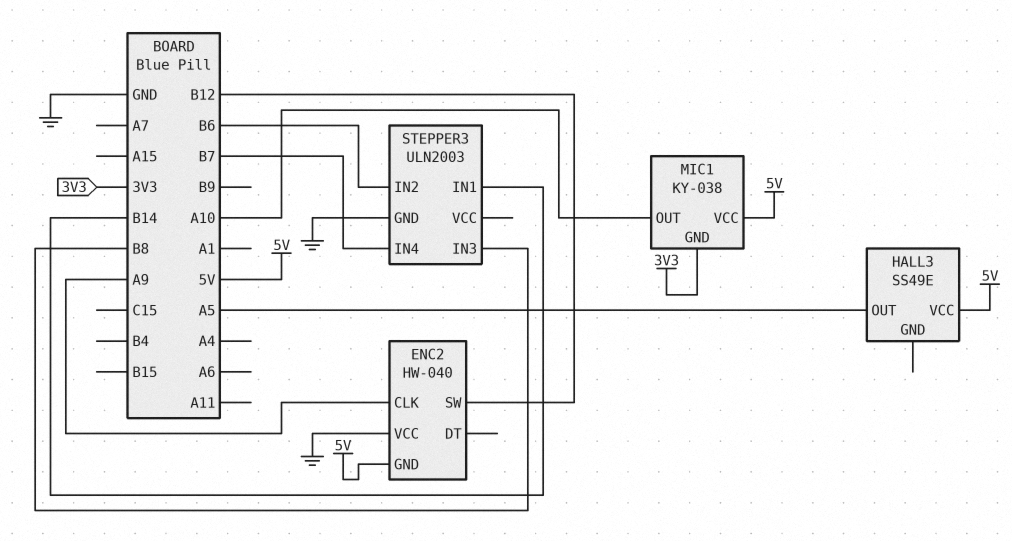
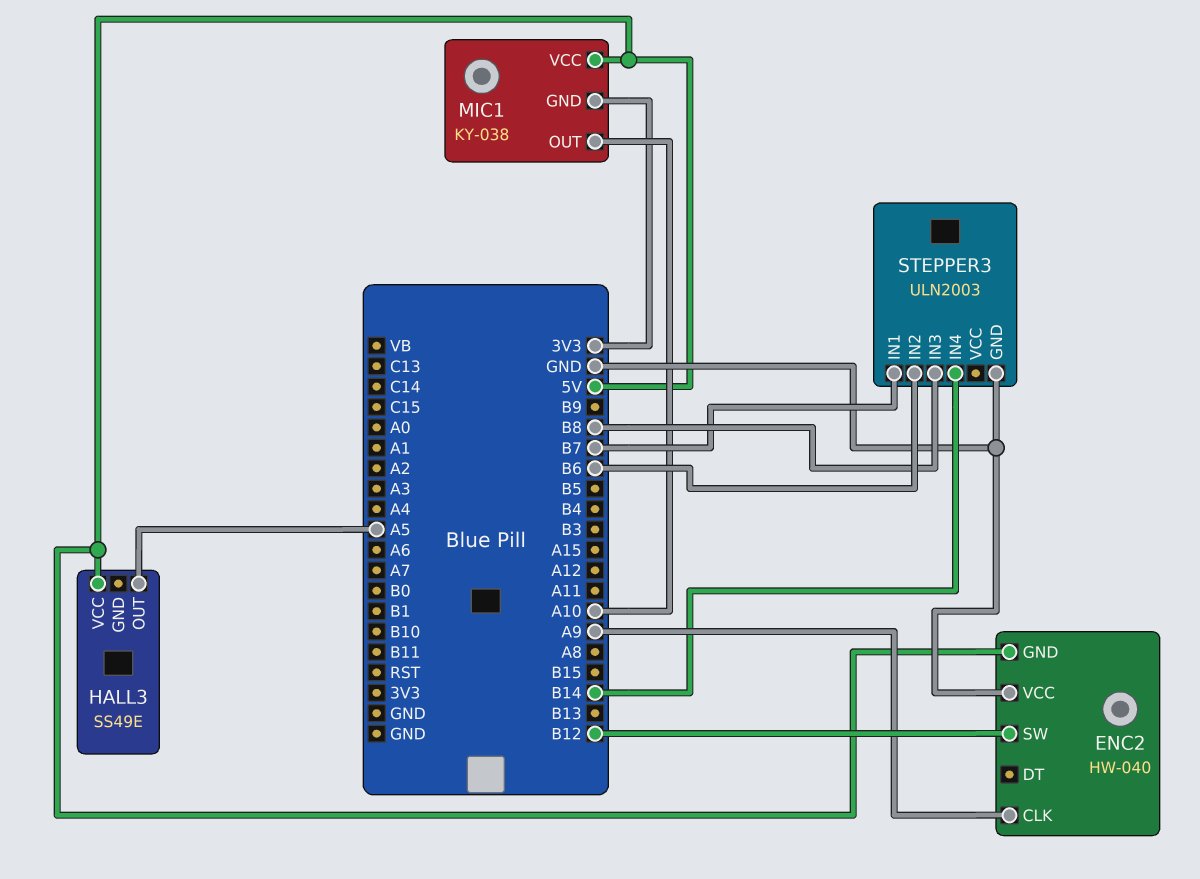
STEPPER3 pin IN1: B14 -> B7
STEPPER3 pin IN4: B7 -> B14

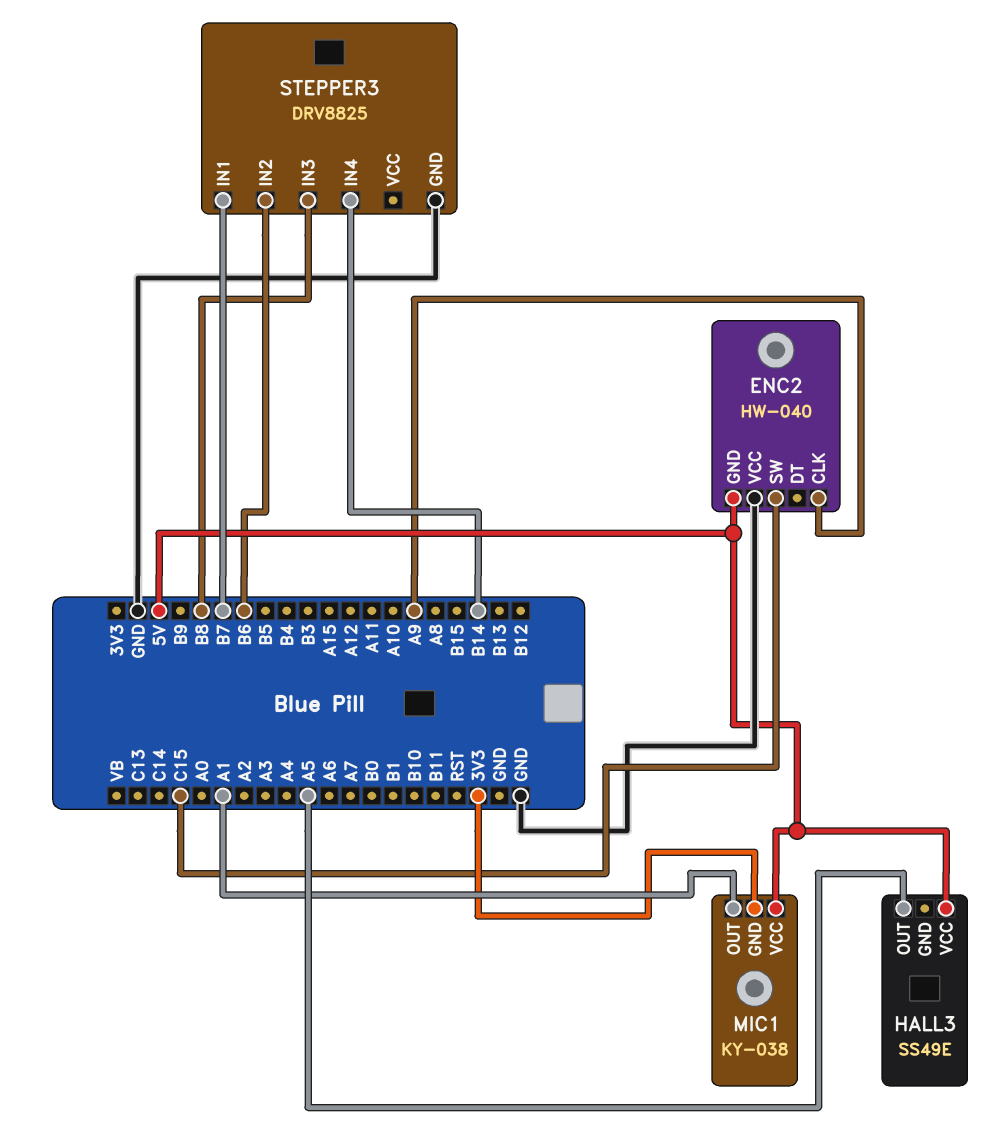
ENC2 pin SW: B12 -> C15
MIC1 pin OUT: A10 -> A1
STEPPER3: ULN2003 -> DRV8825

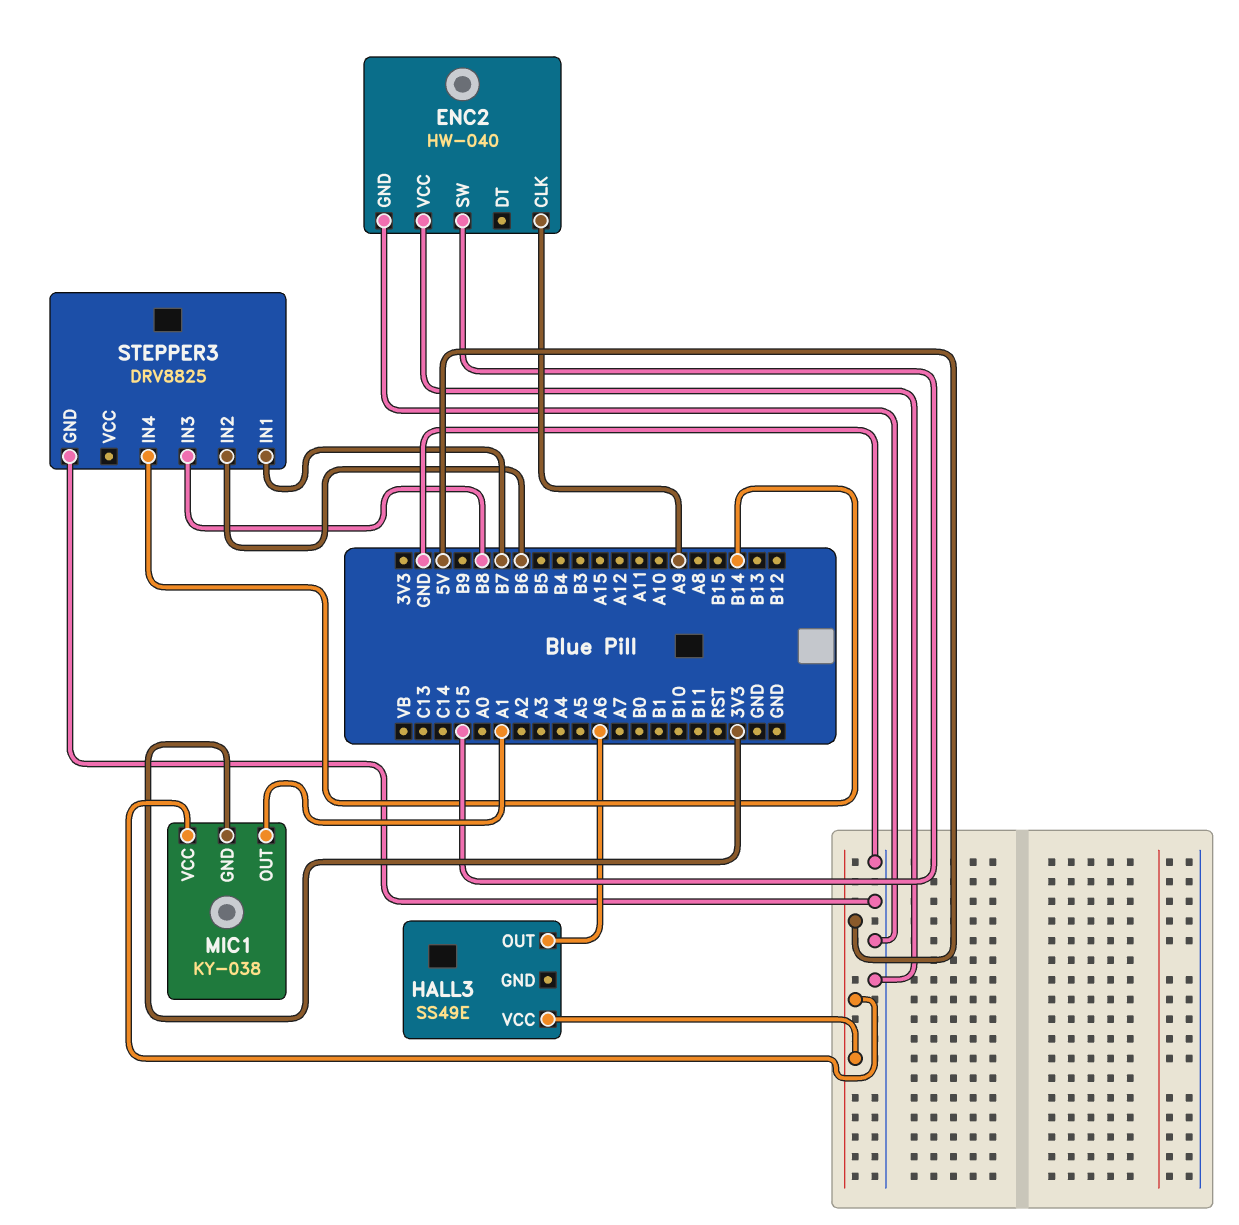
ENC2 pin GND: 5V -> GND
HALL3 pin OUT: A5 -> A6

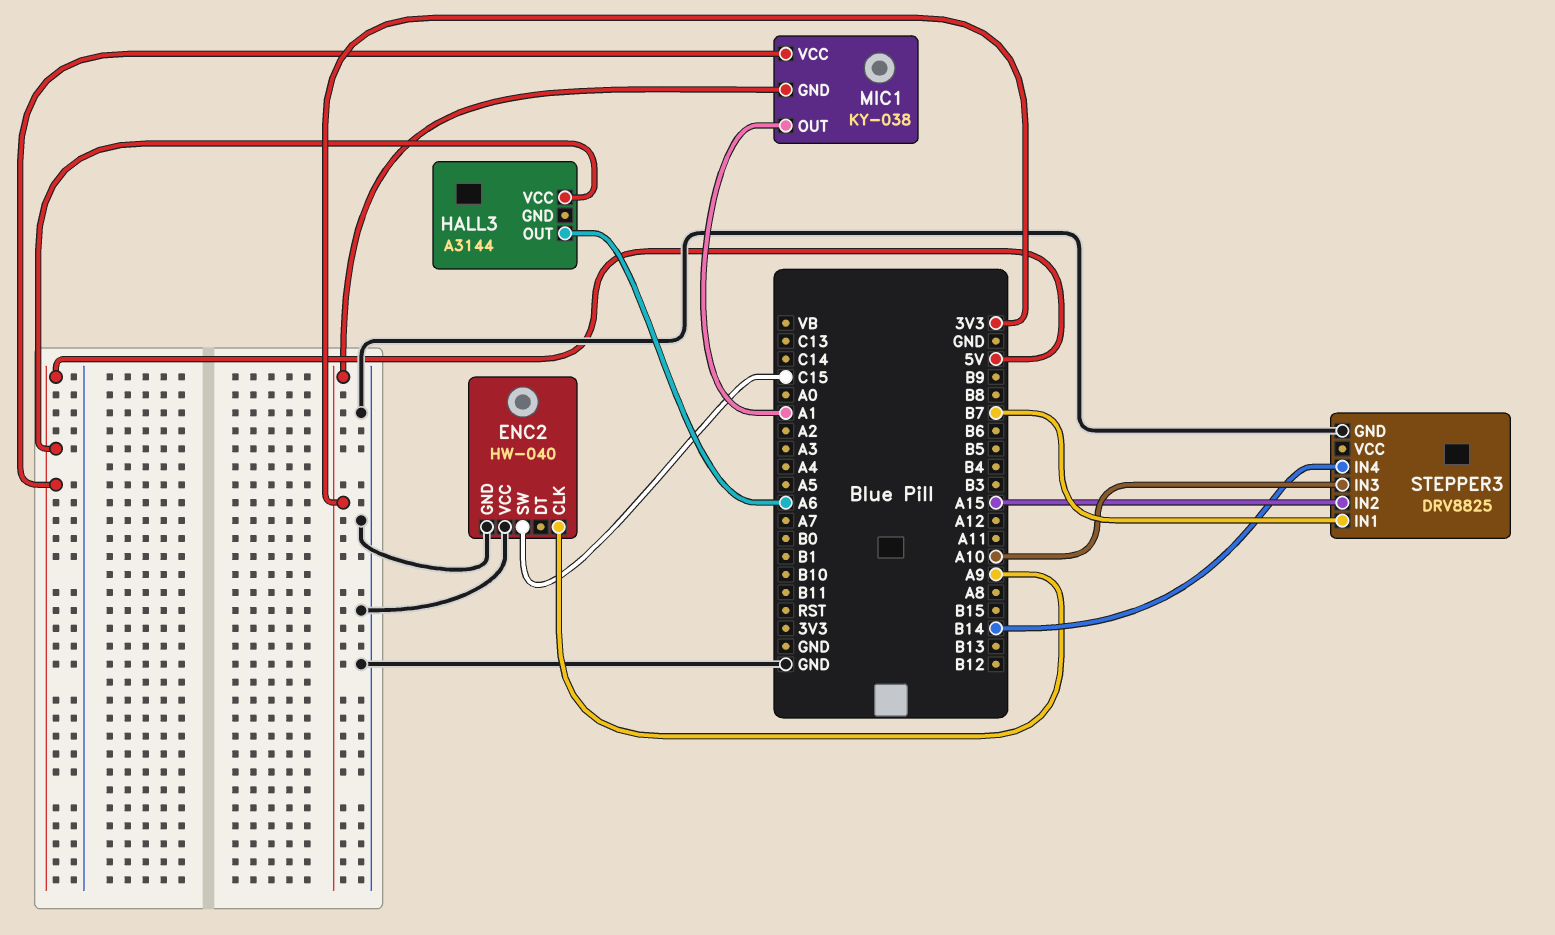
HALL3: SS49E -> A3144
STEPPER3 pin IN2: B6 -> A15
STEPPER3 pin IN3: B8 -> A10

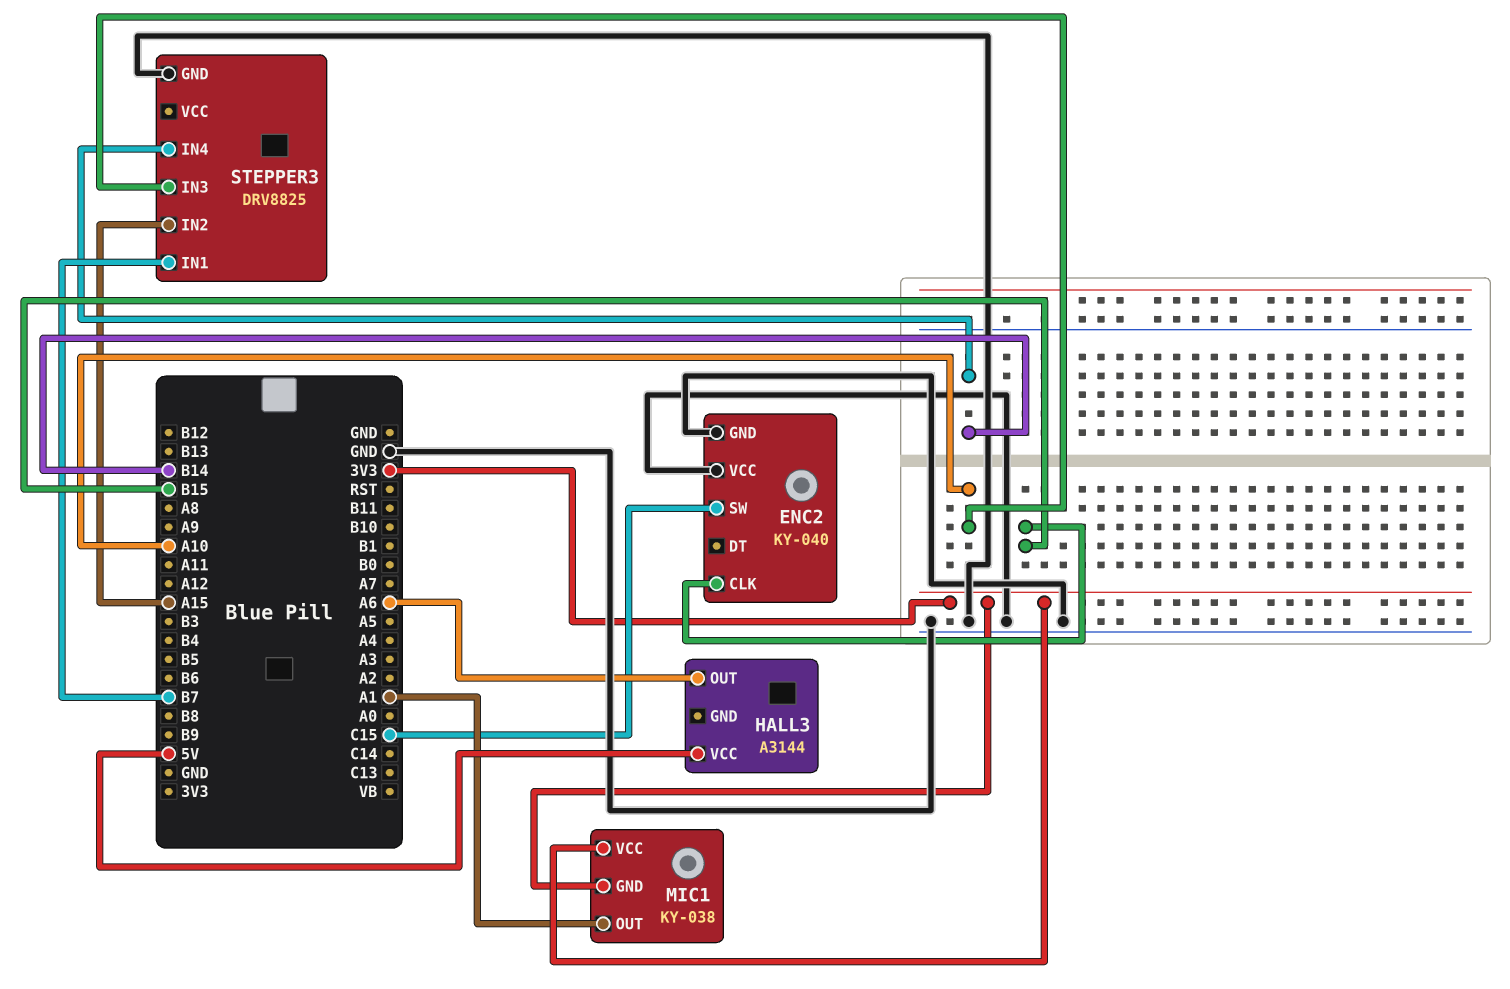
ENC2: HW-040 -> KY-040
ENC2 pin CLK: A9 -> B15
MIC1 pin VCC: 5V -> 3V3

